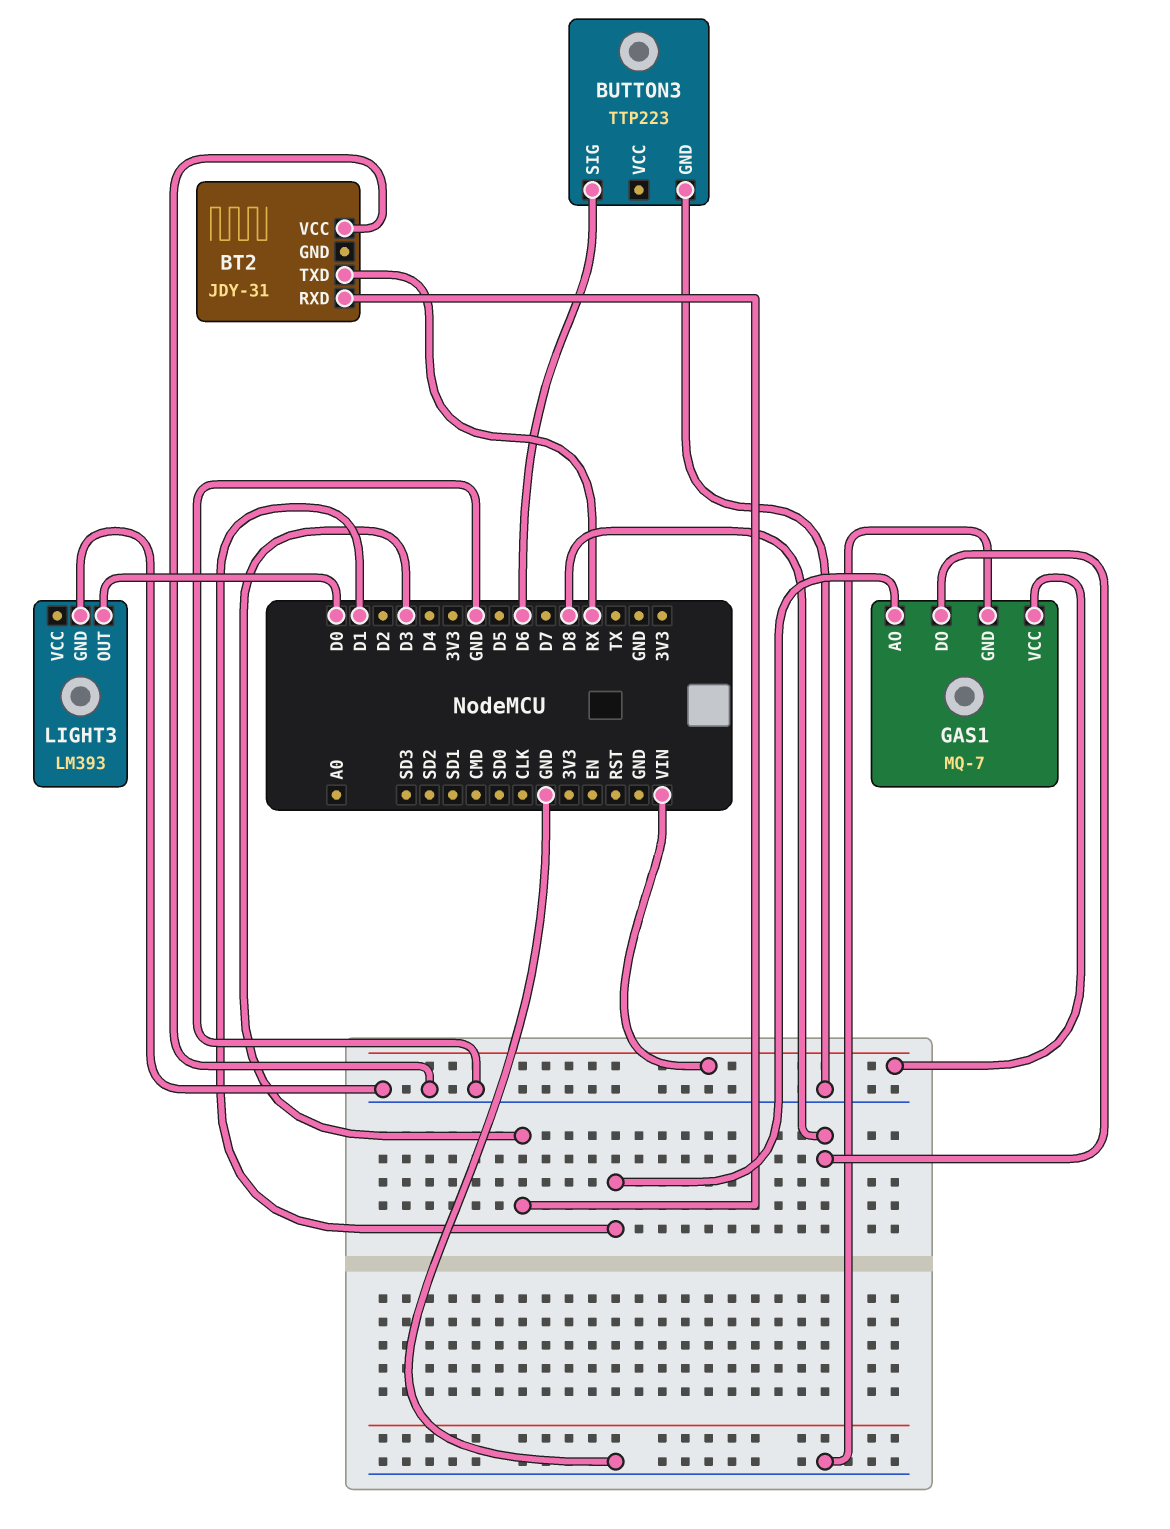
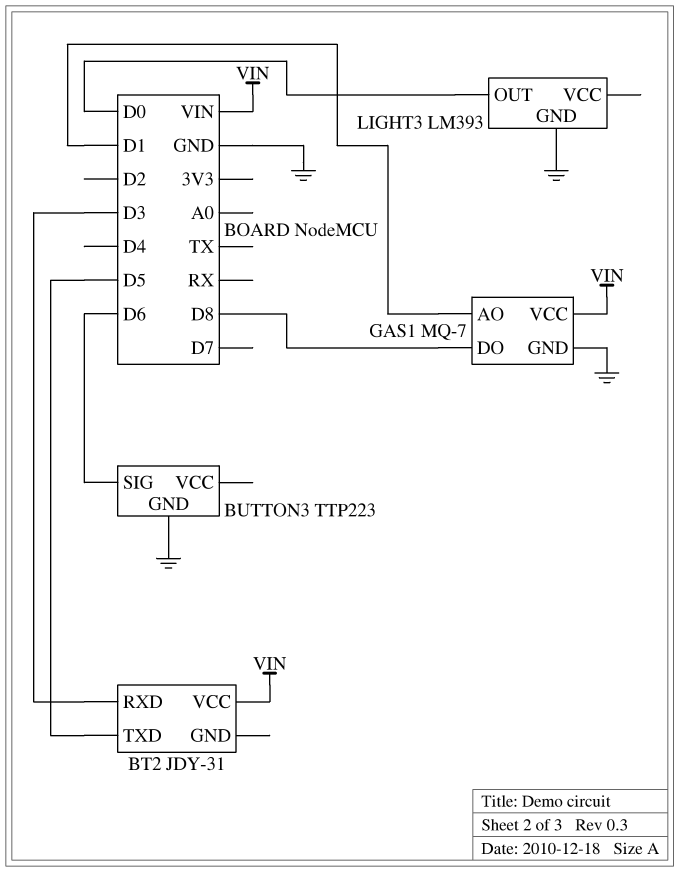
BT2 pin TXD: RX -> D5
BT2 pin VCC: GND -> VIN

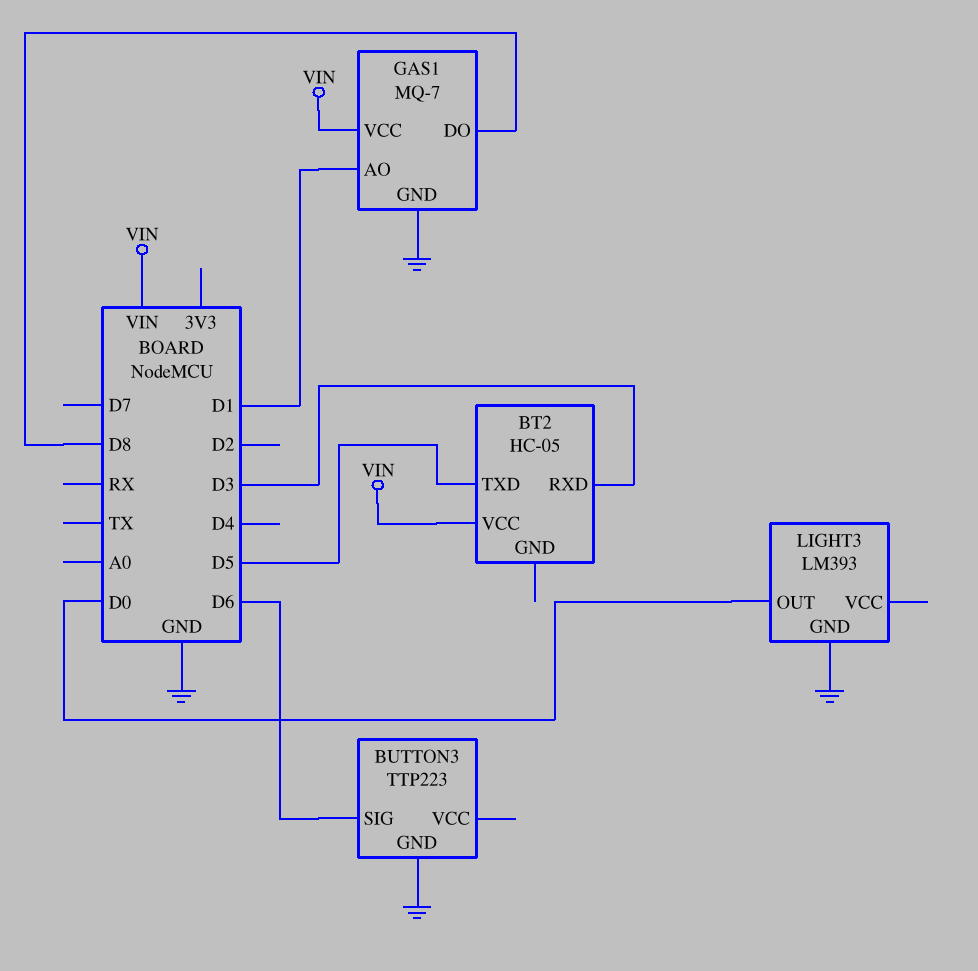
BT2: JDY-31 -> HC-05

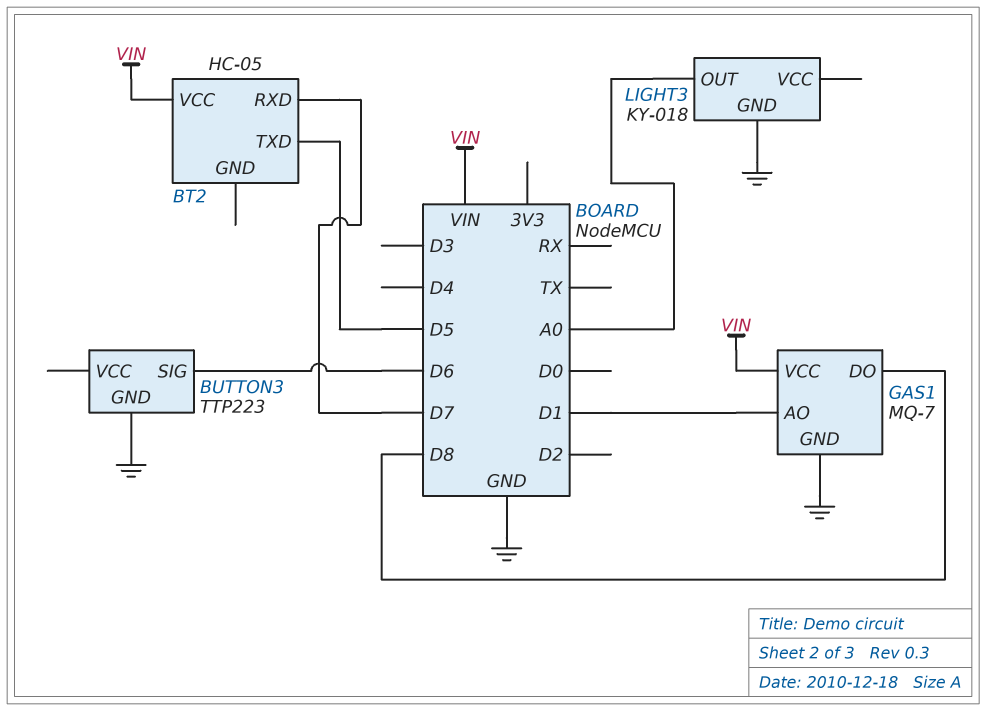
BT2 pin RXD: D3 -> D7
LIGHT3: LM393 -> KY-018
LIGHT3 pin OUT: D0 -> A0

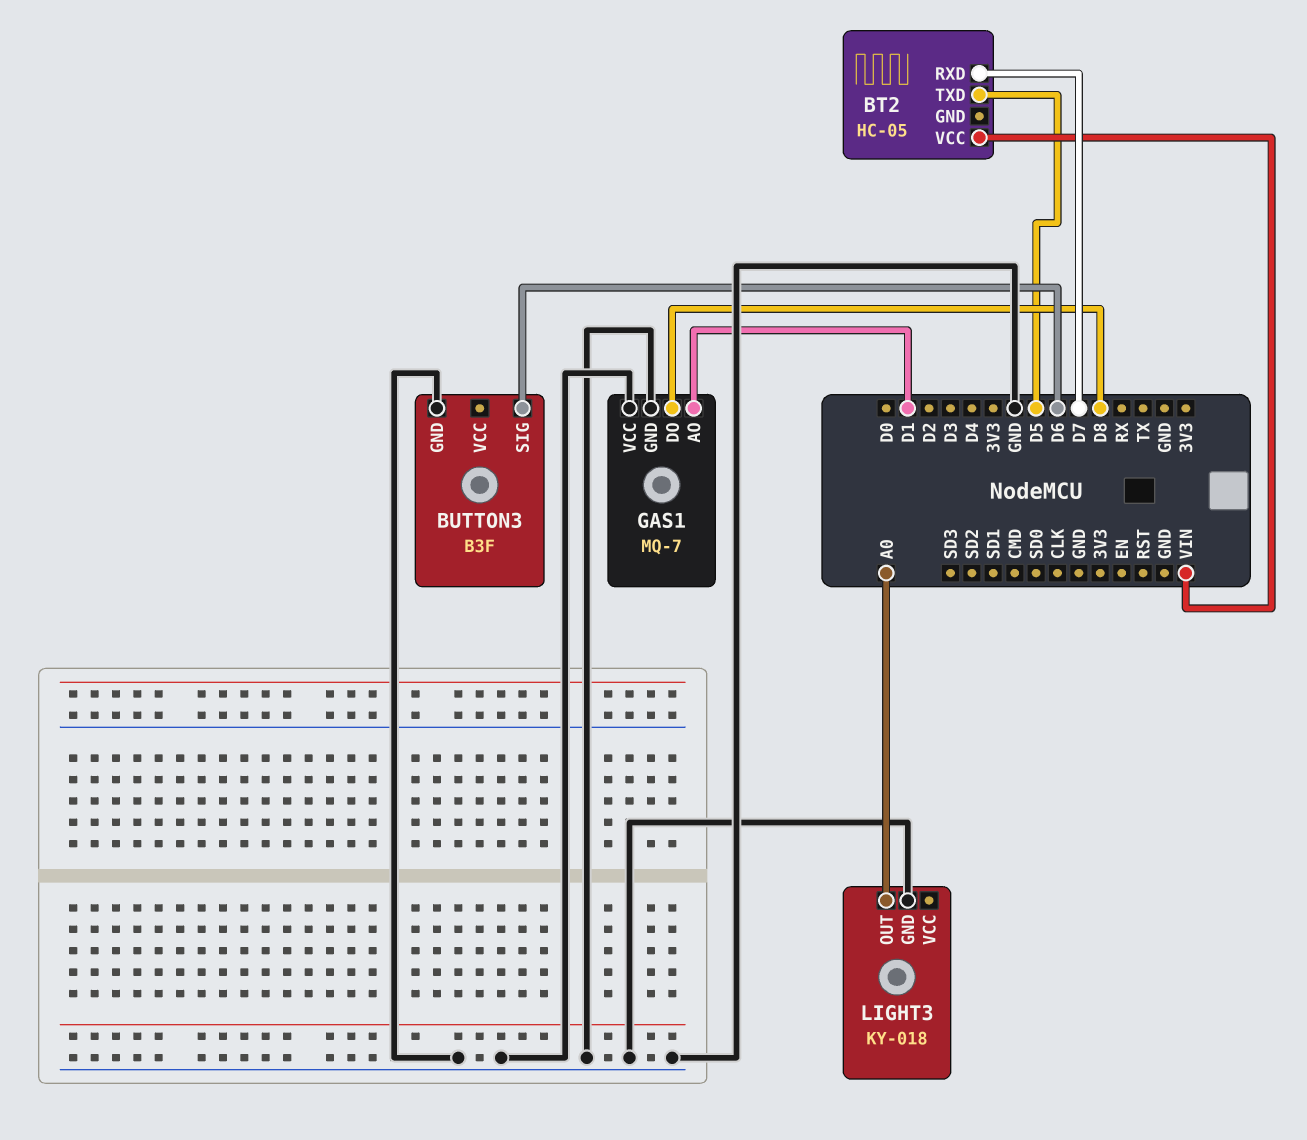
BUTTON3: TTP223 -> B3F
GAS1 pin VCC: VIN -> GND

